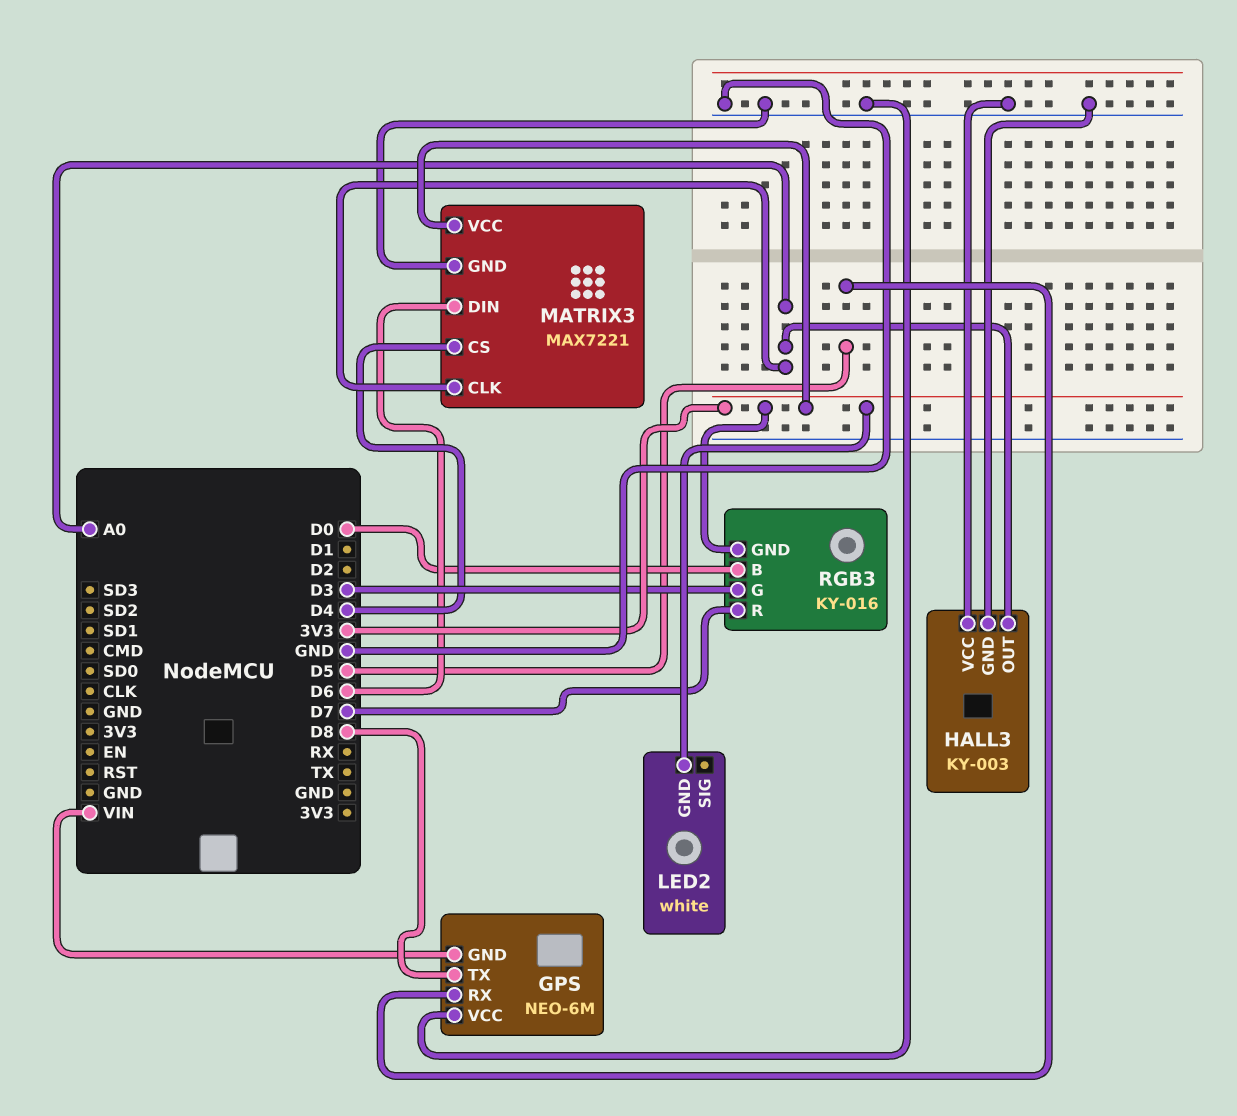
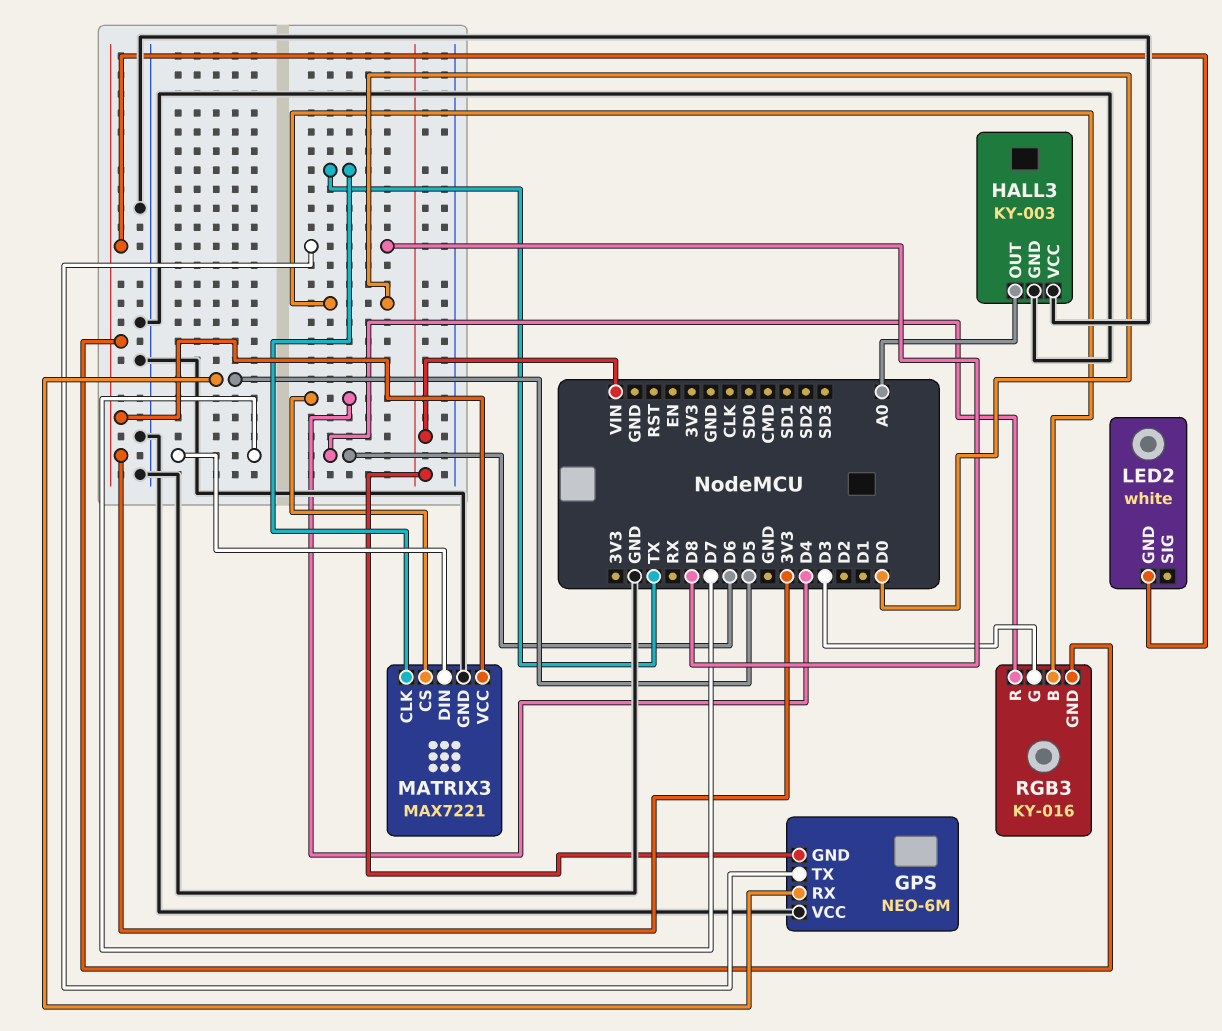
MATRIX3 pin CLK: A0 -> TX
MATRIX3 pin DIN: D6 -> D7
RGB3 pin R: D7 -> D6

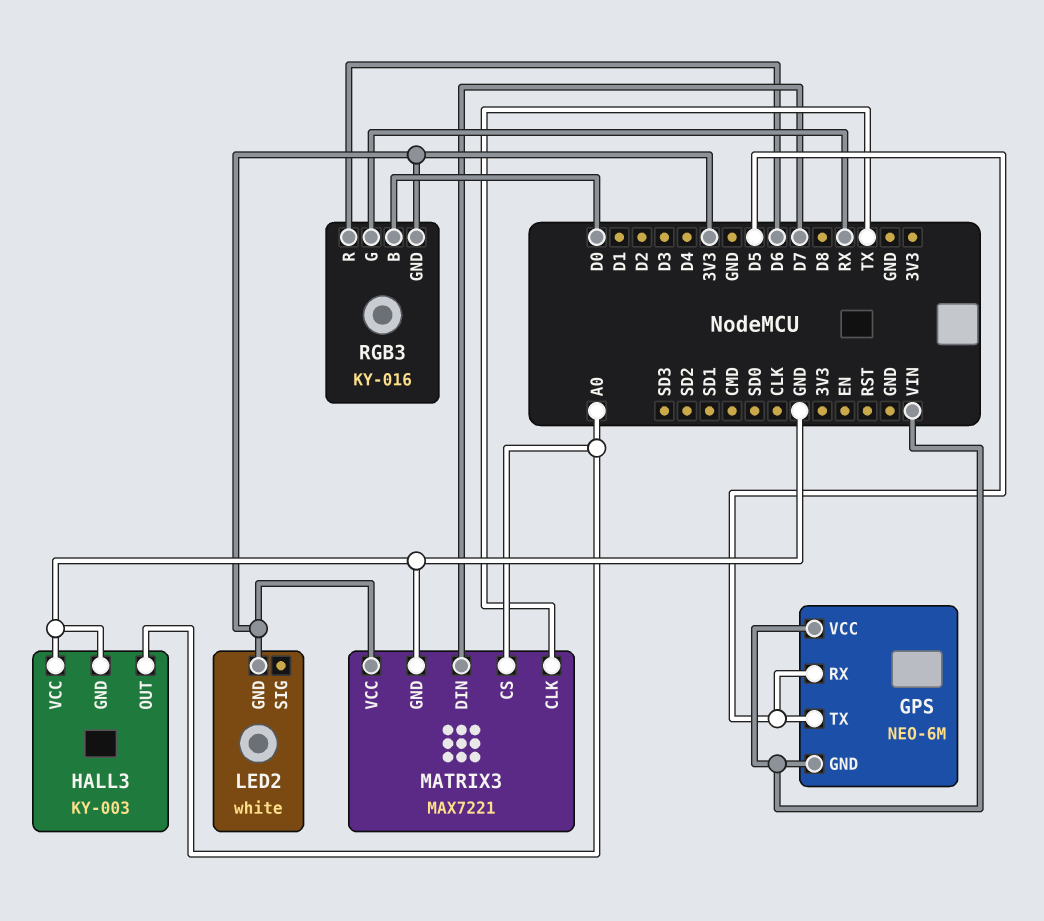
GPS pin TX: D8 -> D5
GPS pin VCC: GND -> VIN
MATRIX3 pin CS: D4 -> A0
RGB3 pin G: D3 -> RX

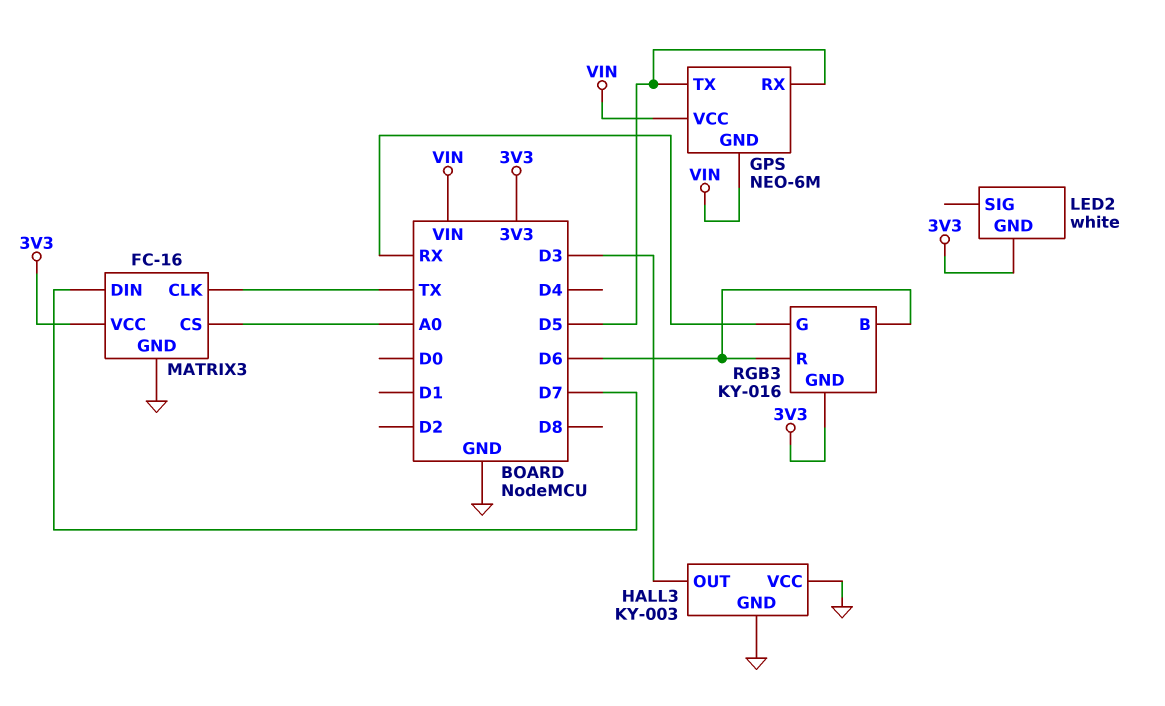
HALL3 pin OUT: A0 -> D3
MATRIX3: MAX7221 -> FC-16
RGB3 pin B: D0 -> D6

